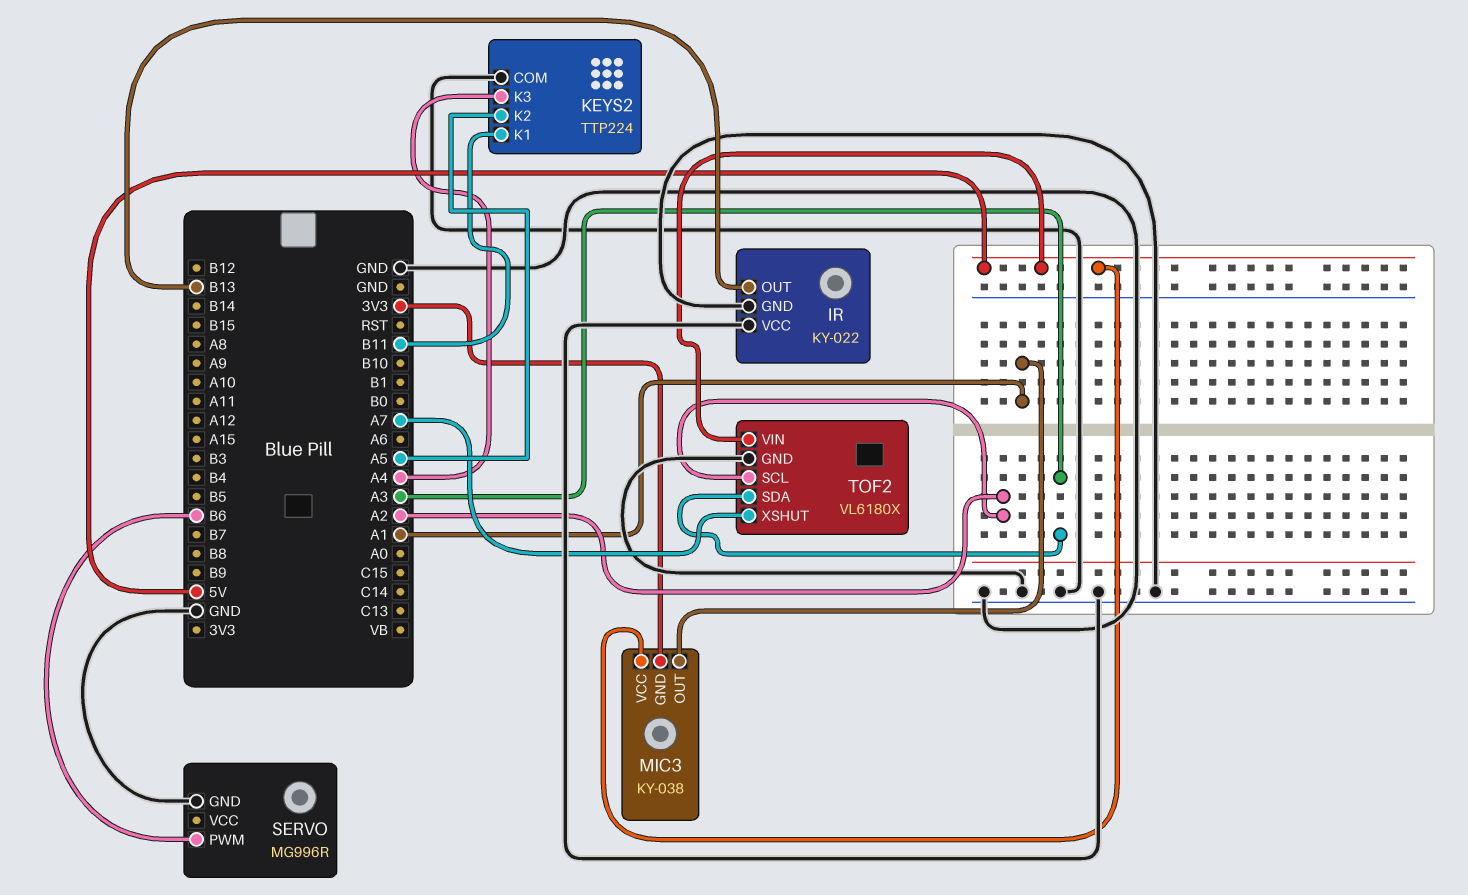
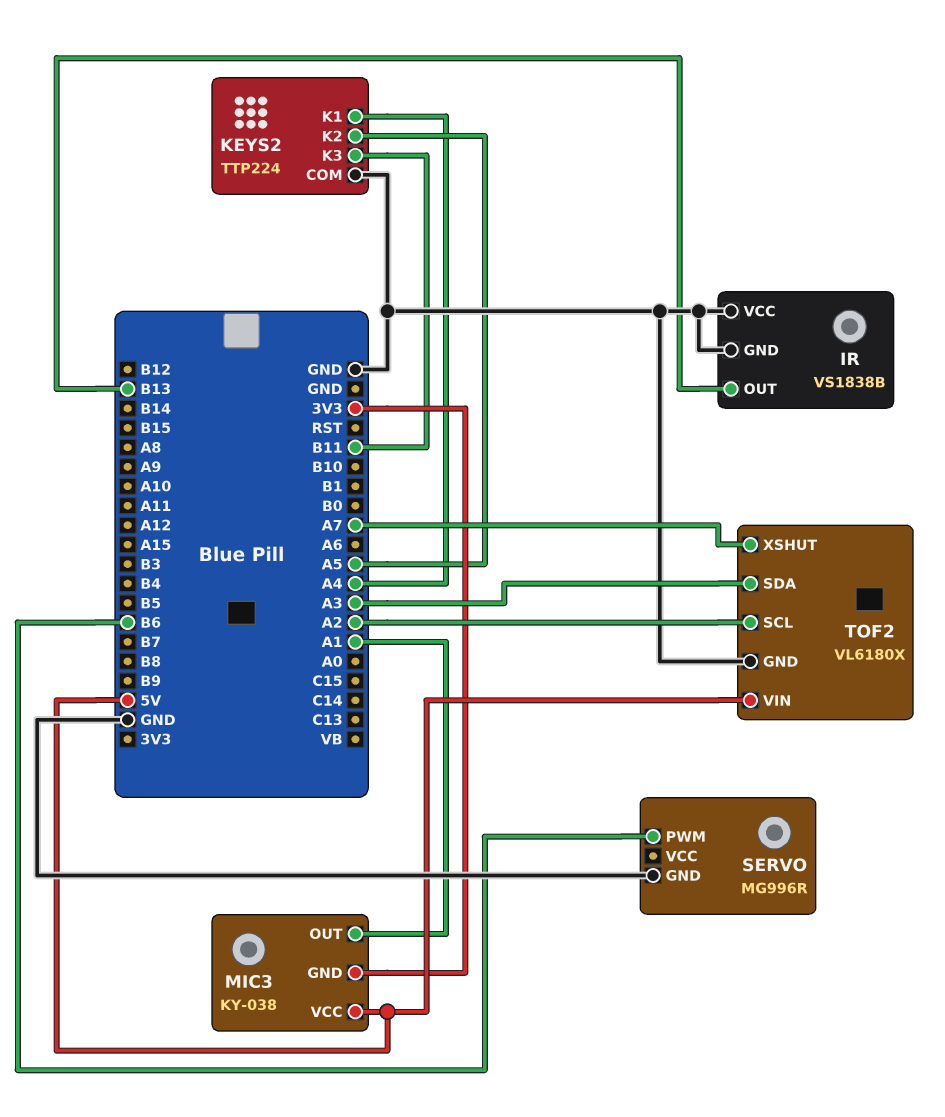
IR: KY-022 -> VS1838B
KEYS2 pin K1: B11 -> A4
KEYS2 pin K3: A4 -> B11

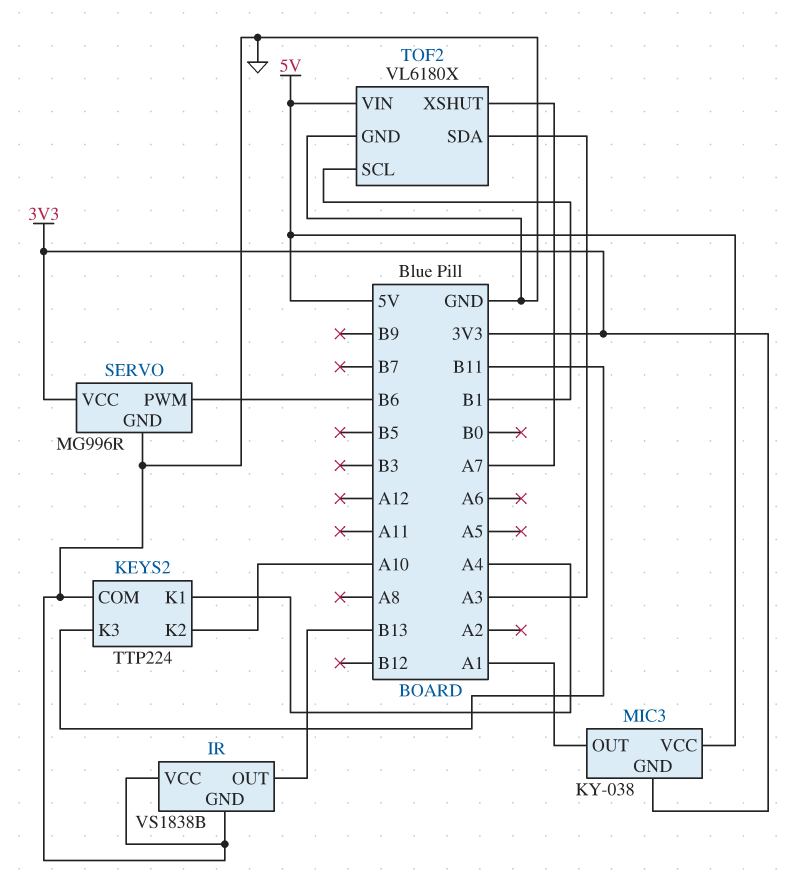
KEYS2 pin K2: A5 -> A10
SERVO pin VCC: none -> 3V3
TOF2 pin SCL: A2 -> B1

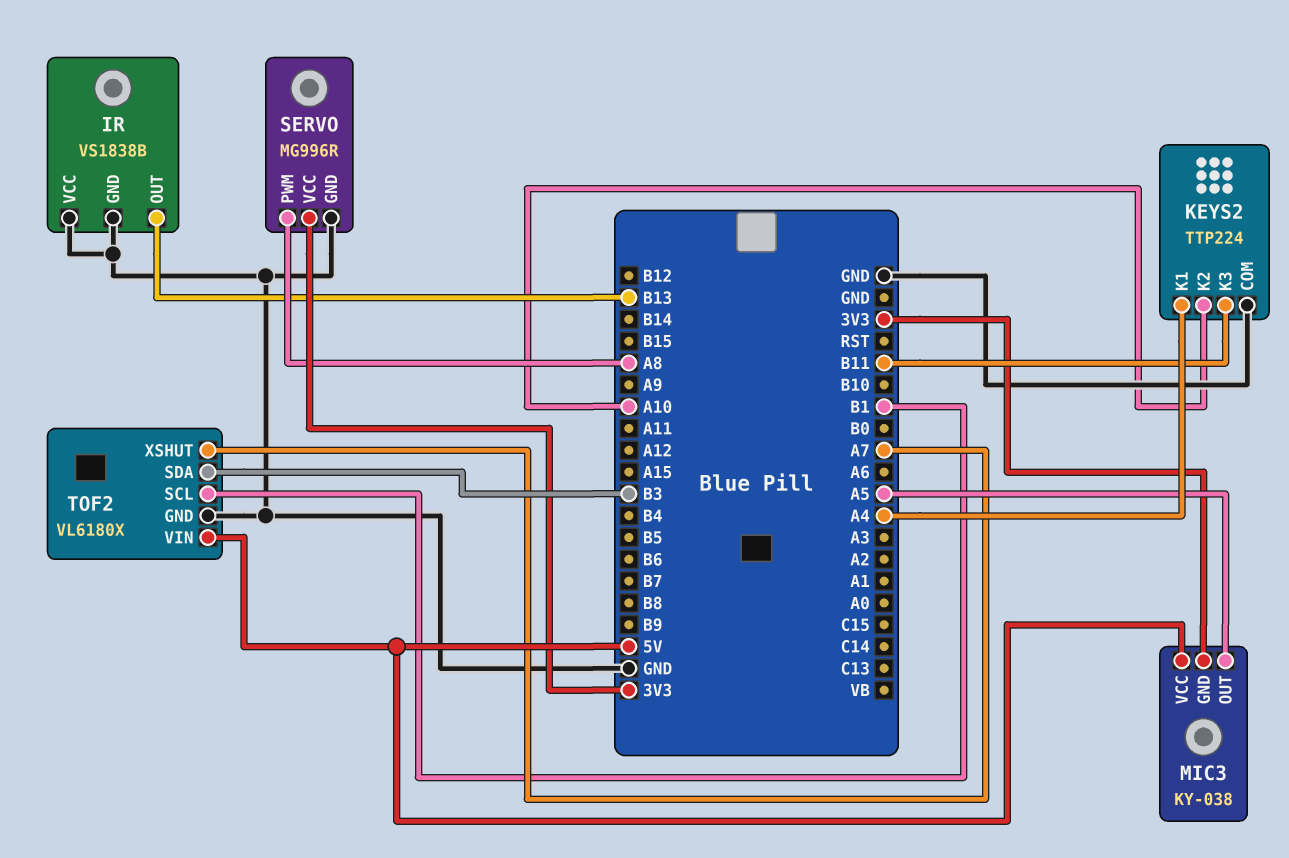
MIC3 pin OUT: A1 -> A5
SERVO pin PWM: B6 -> A8
TOF2 pin SDA: A3 -> B3

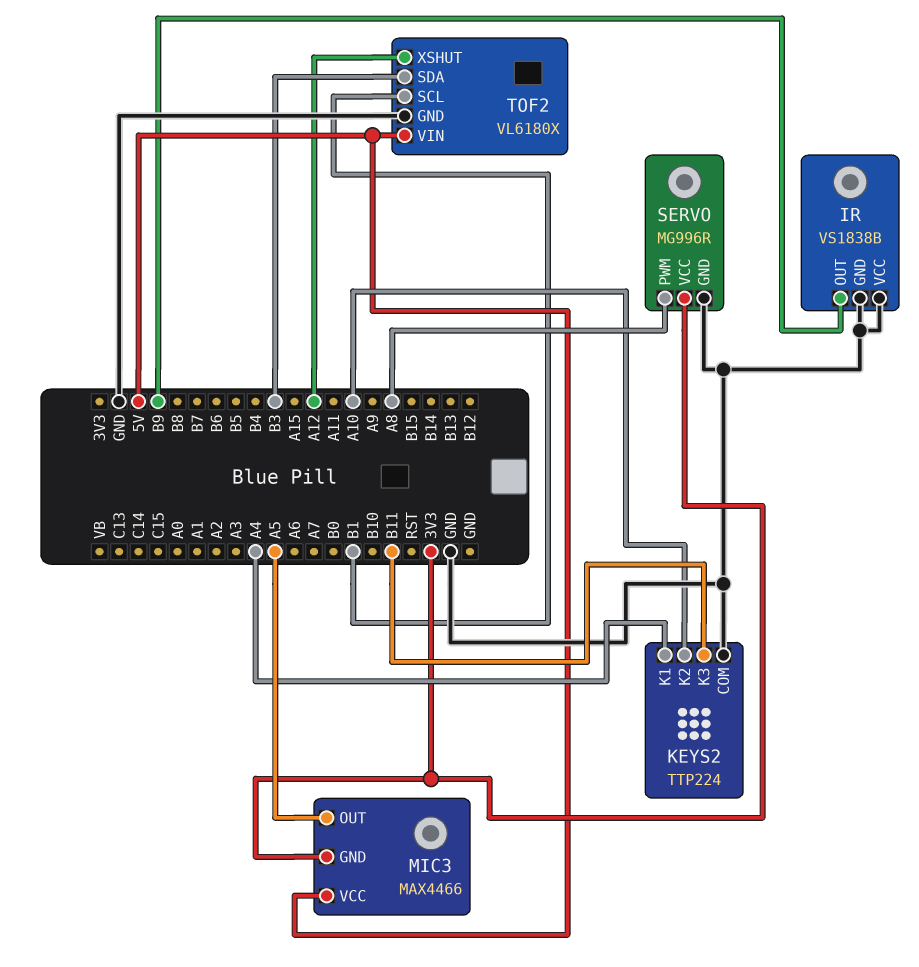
IR pin OUT: B13 -> B9
MIC3: KY-038 -> MAX4466
TOF2 pin XSHUT: A7 -> A12

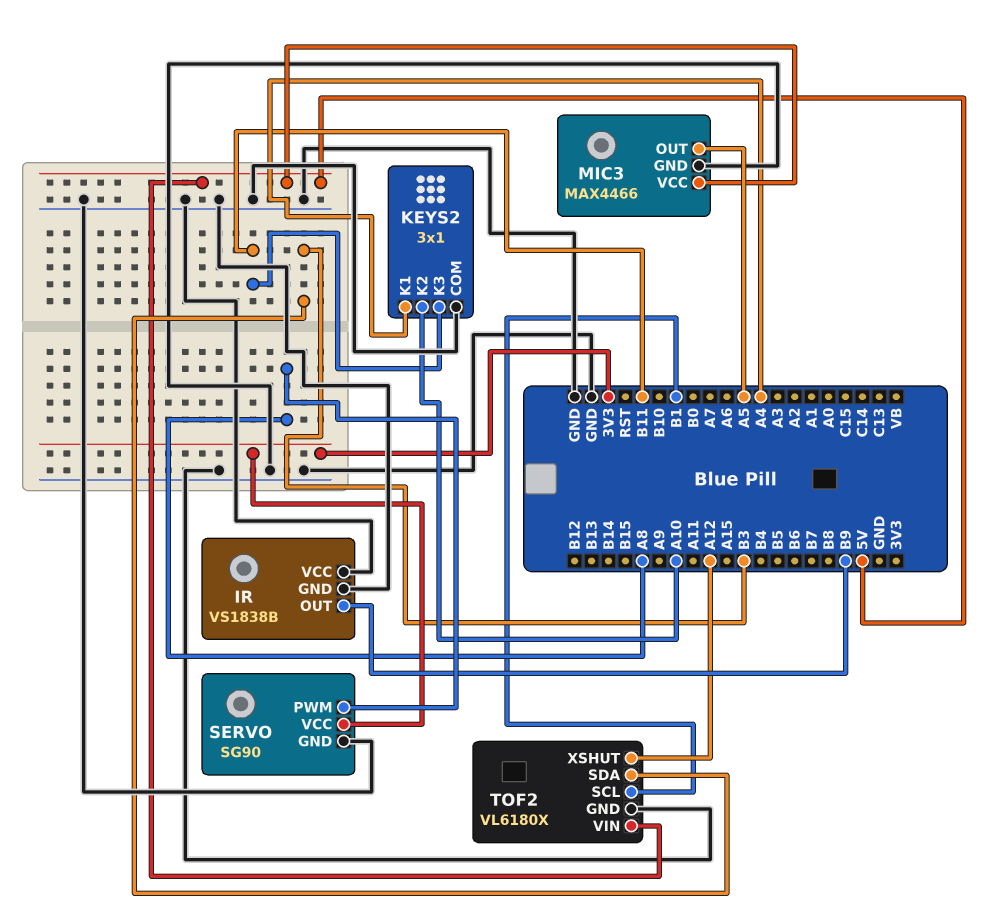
KEYS2: TTP224 -> 3x1
MIC3 pin GND: 3V3 -> GND
SERVO: MG996R -> SG90

